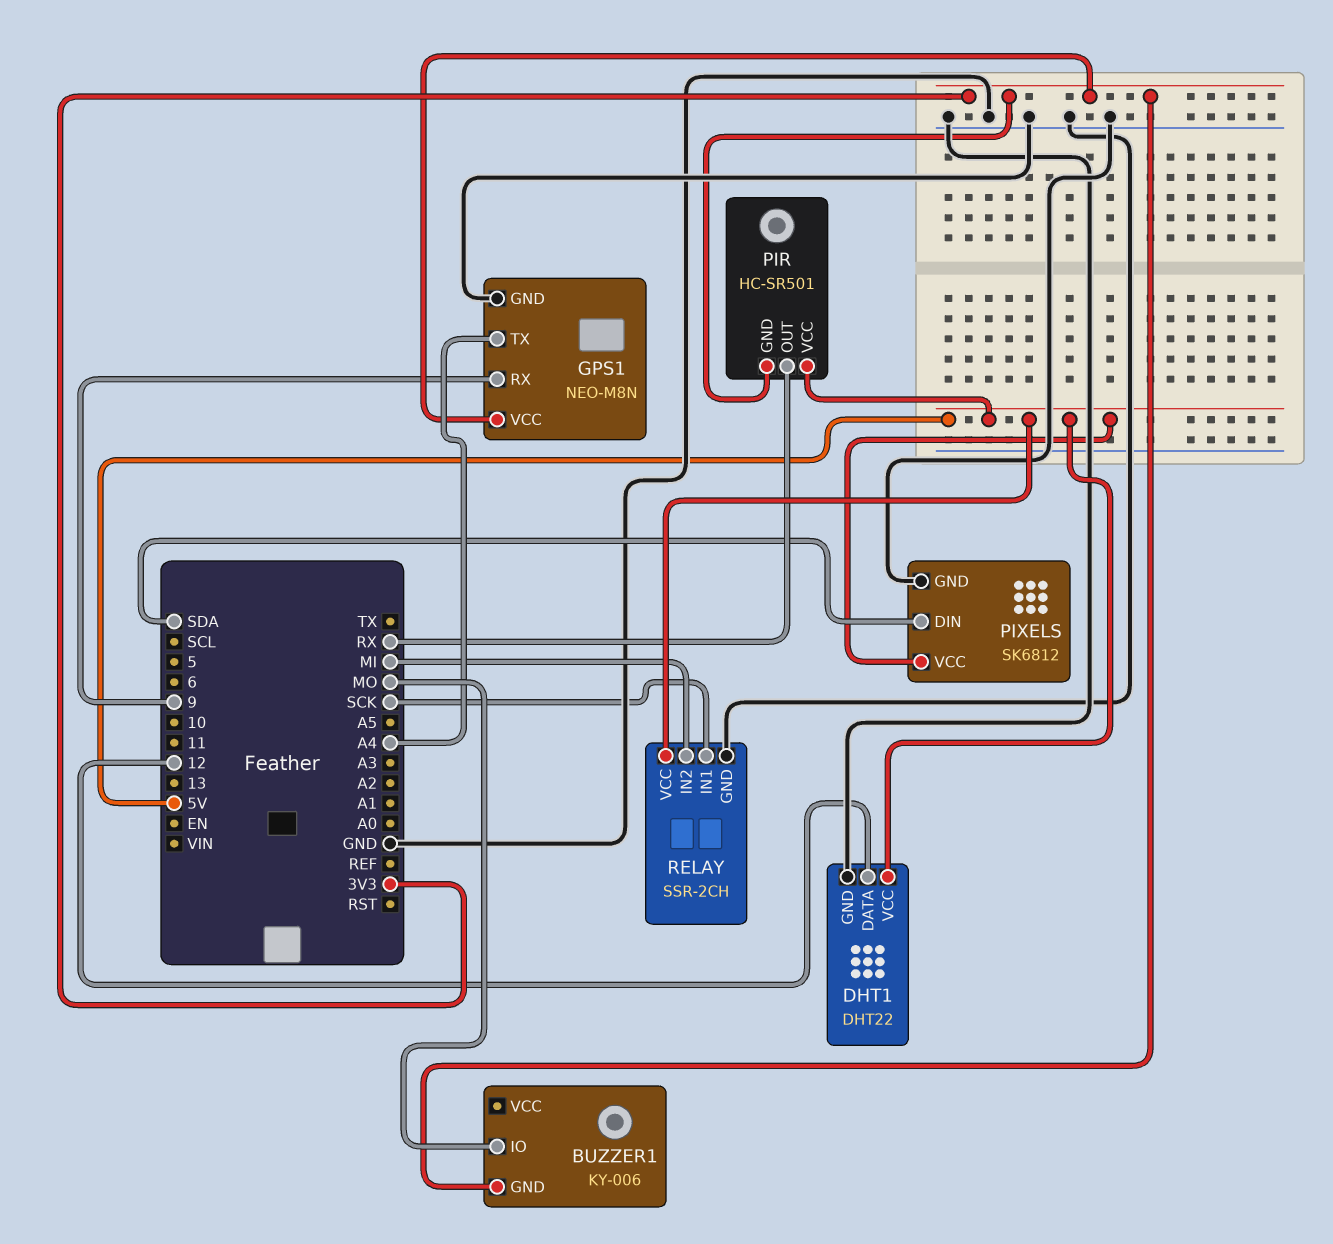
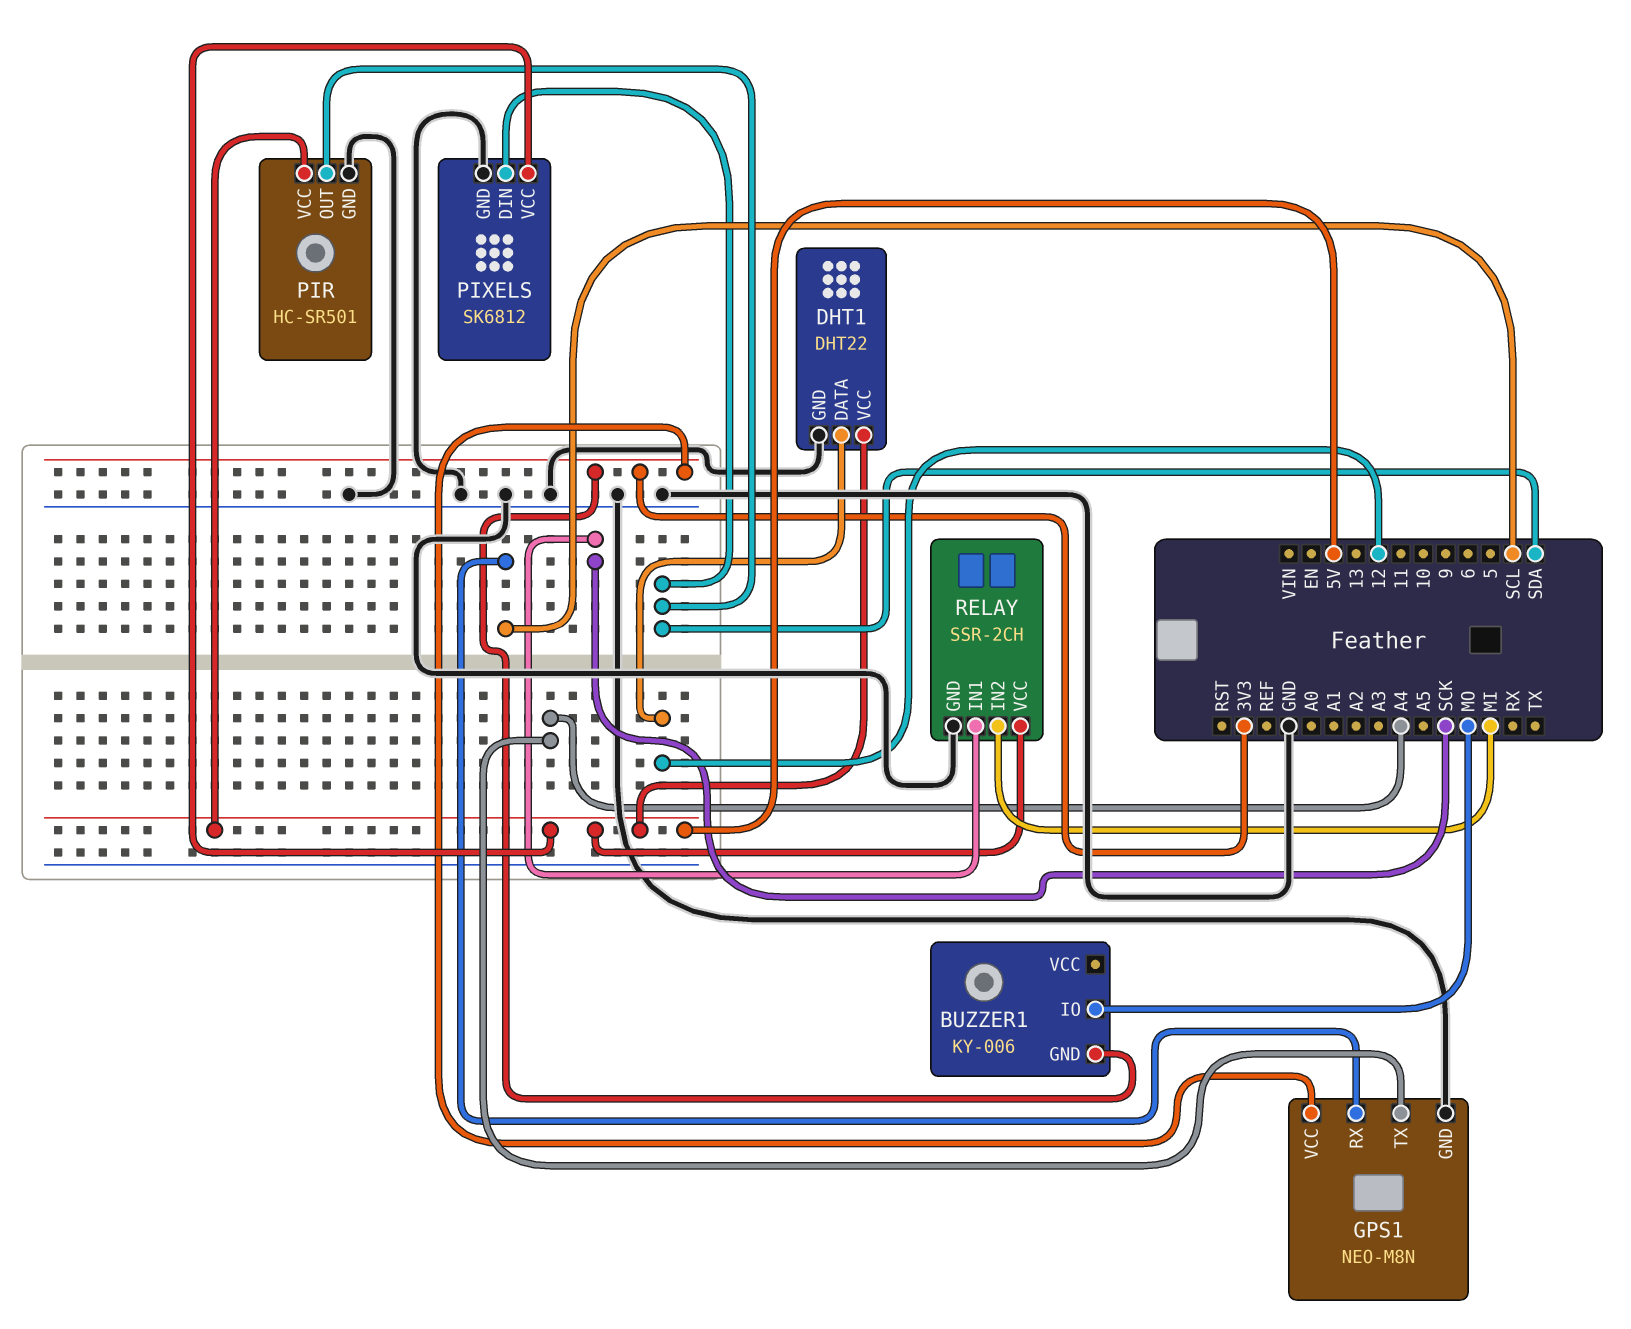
GPS1 pin RX: 9 -> SCL
PIR pin GND: 3V3 -> GND
PIR pin OUT: RX -> SDA

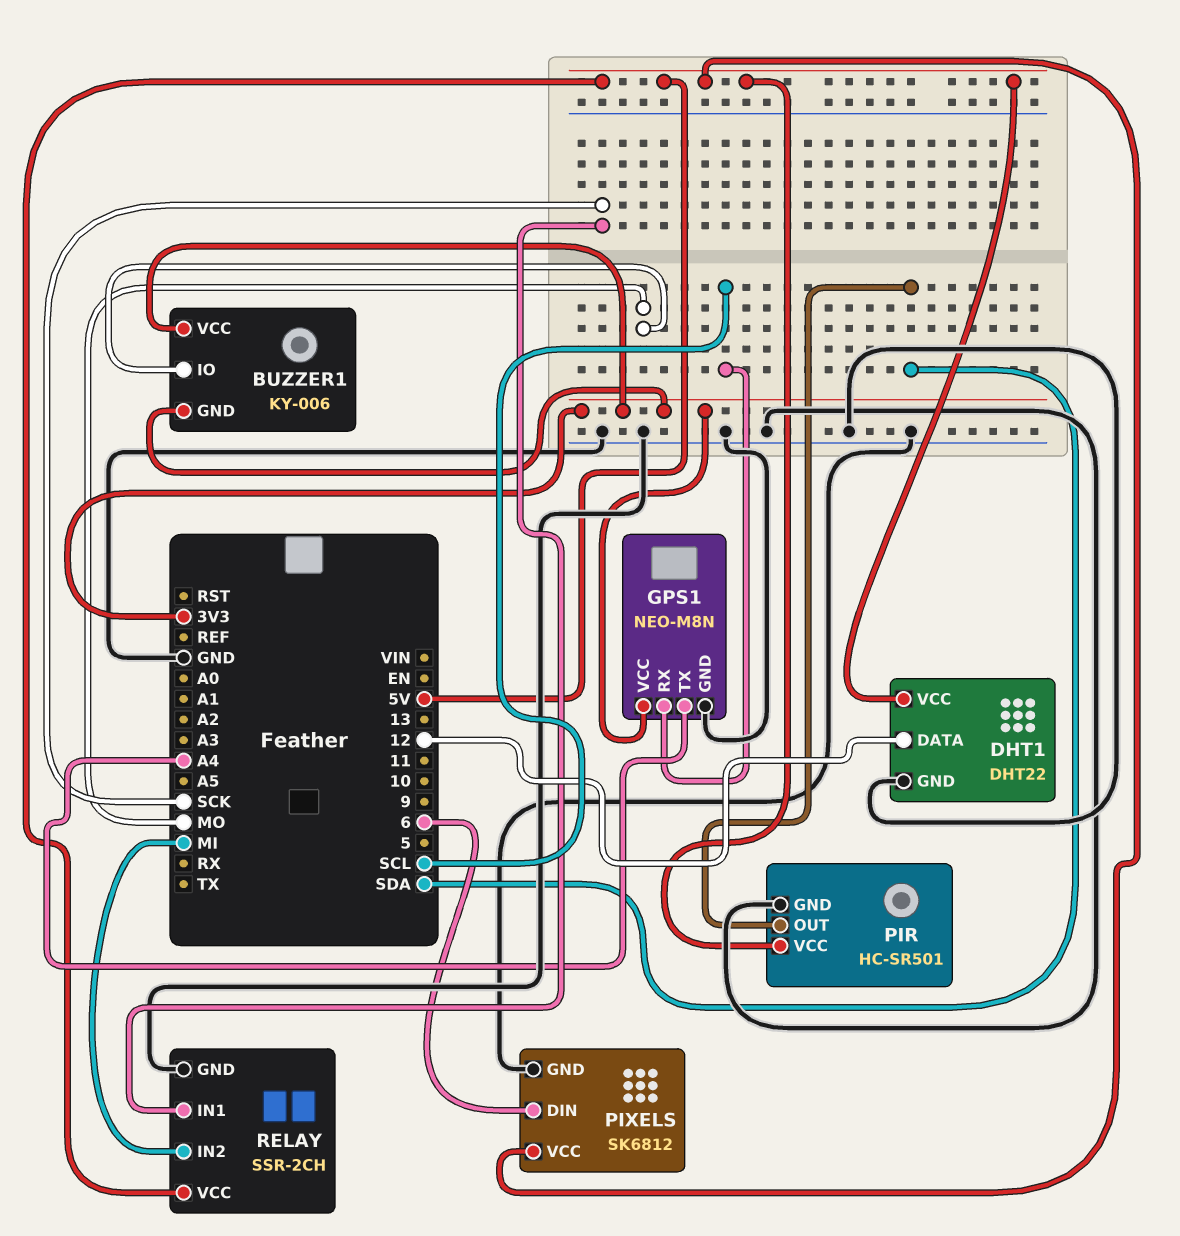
BUZZER1 pin VCC: none -> 3V3
PIXELS pin DIN: SDA -> 6

